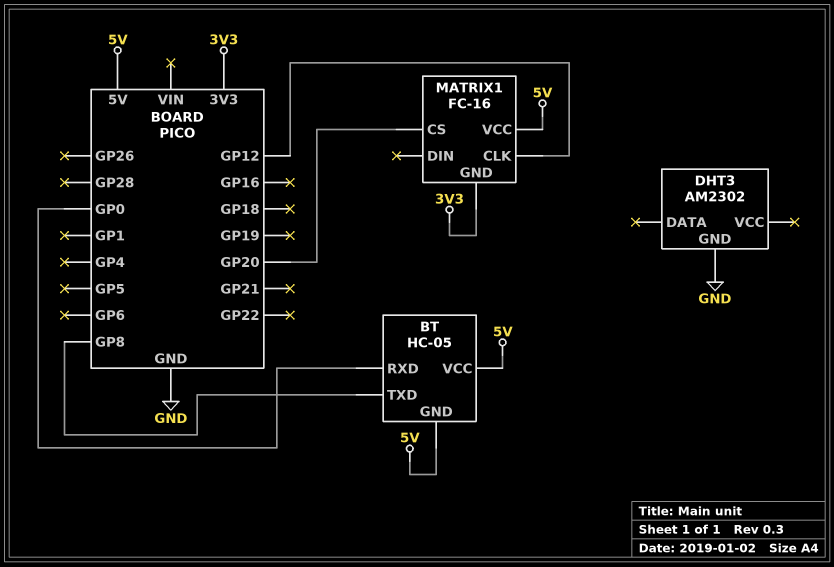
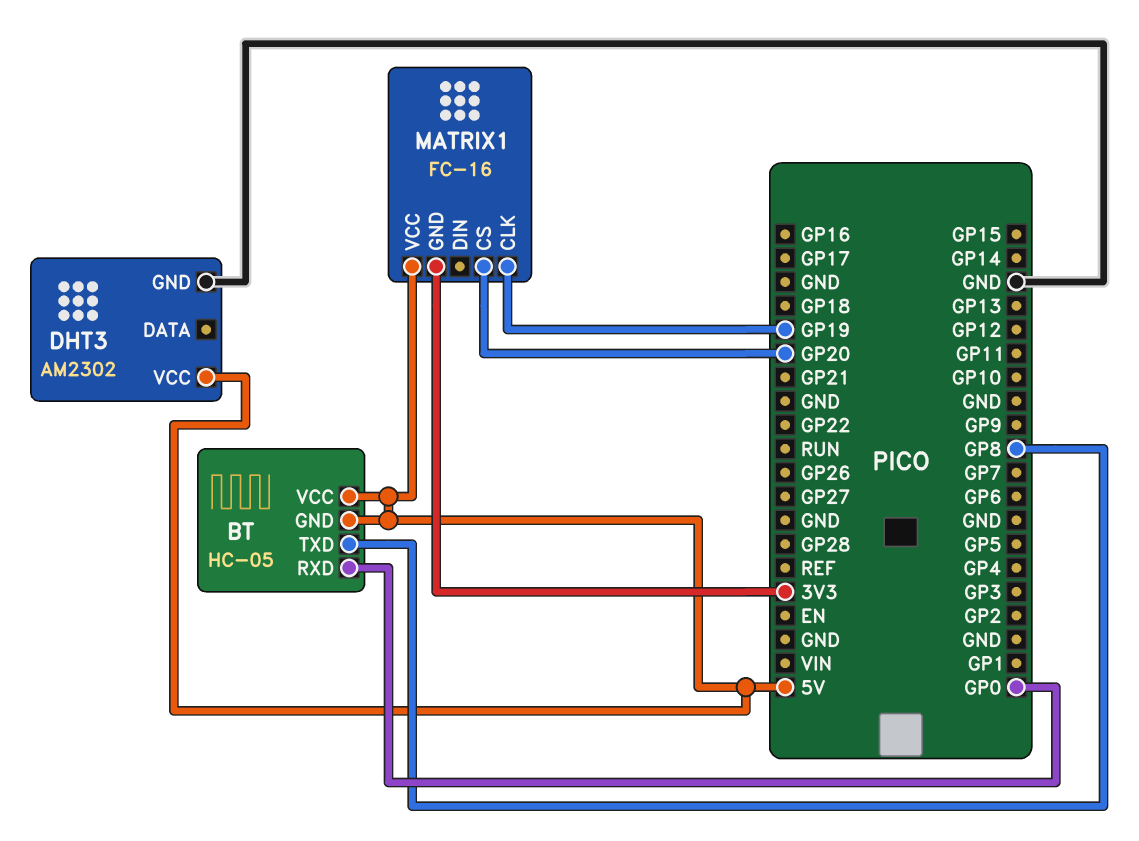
DHT3 pin VCC: none -> 5V
MATRIX1 pin CLK: GP12 -> GP19

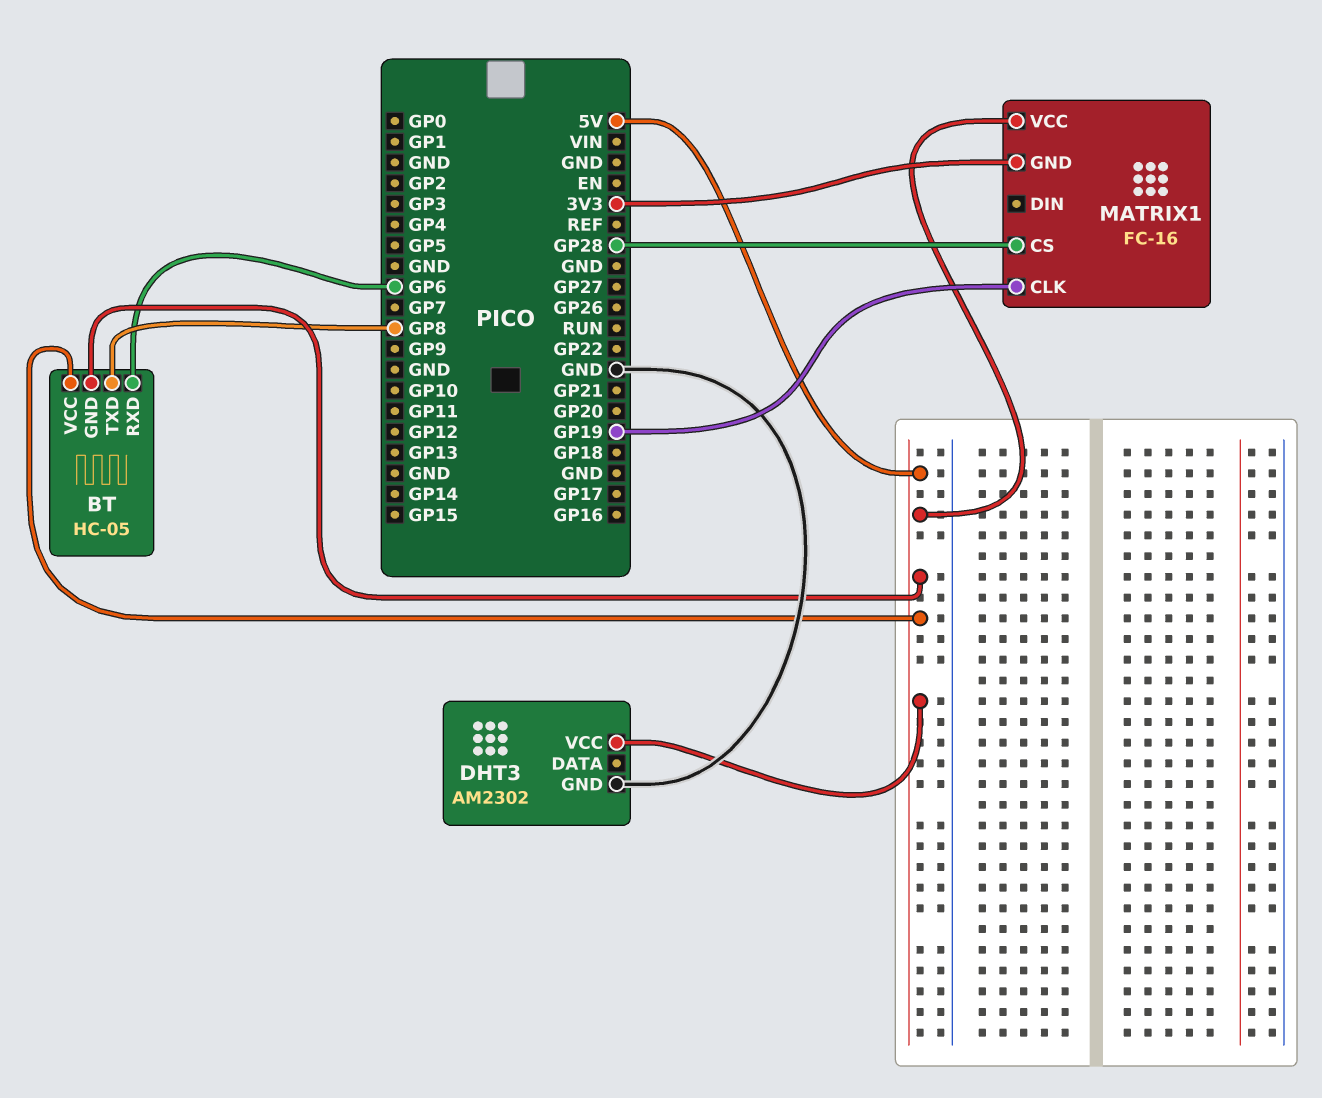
BT pin RXD: GP0 -> GP6
MATRIX1 pin CS: GP20 -> GP28

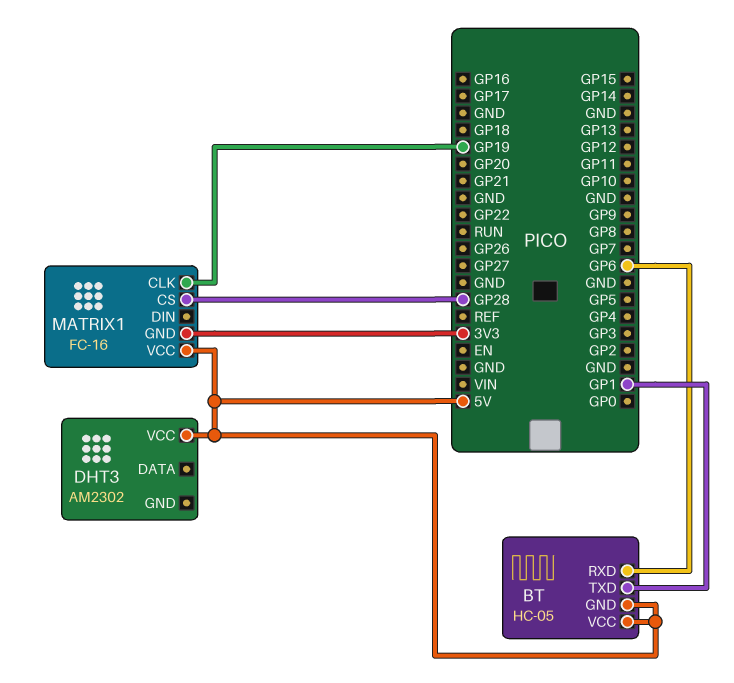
BT pin TXD: GP8 -> GP1
DHT3 pin GND: GND -> none

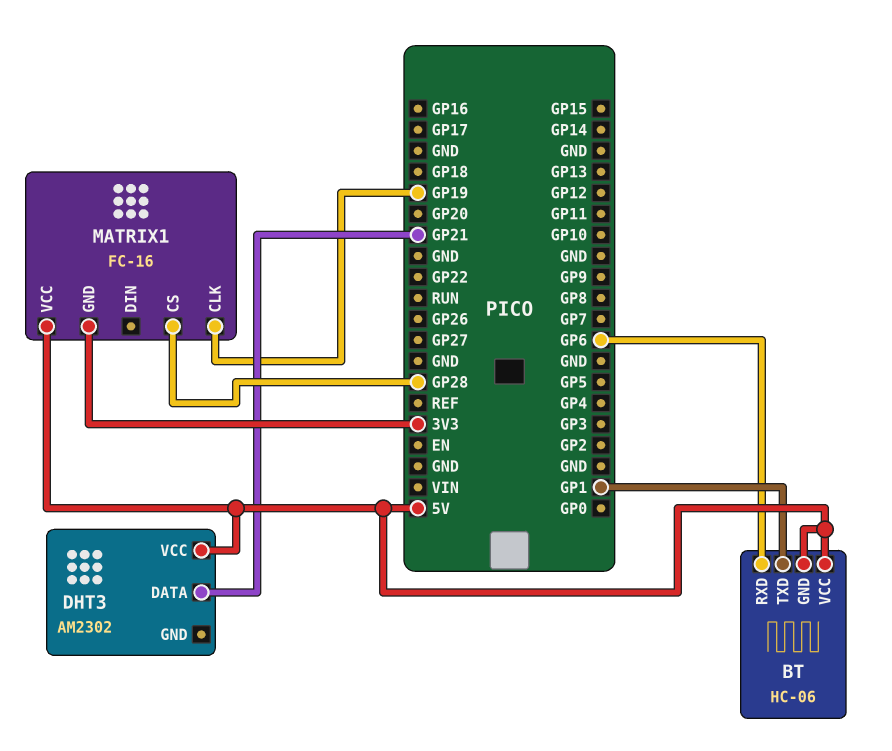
BT: HC-05 -> HC-06
DHT3 pin DATA: none -> GP21

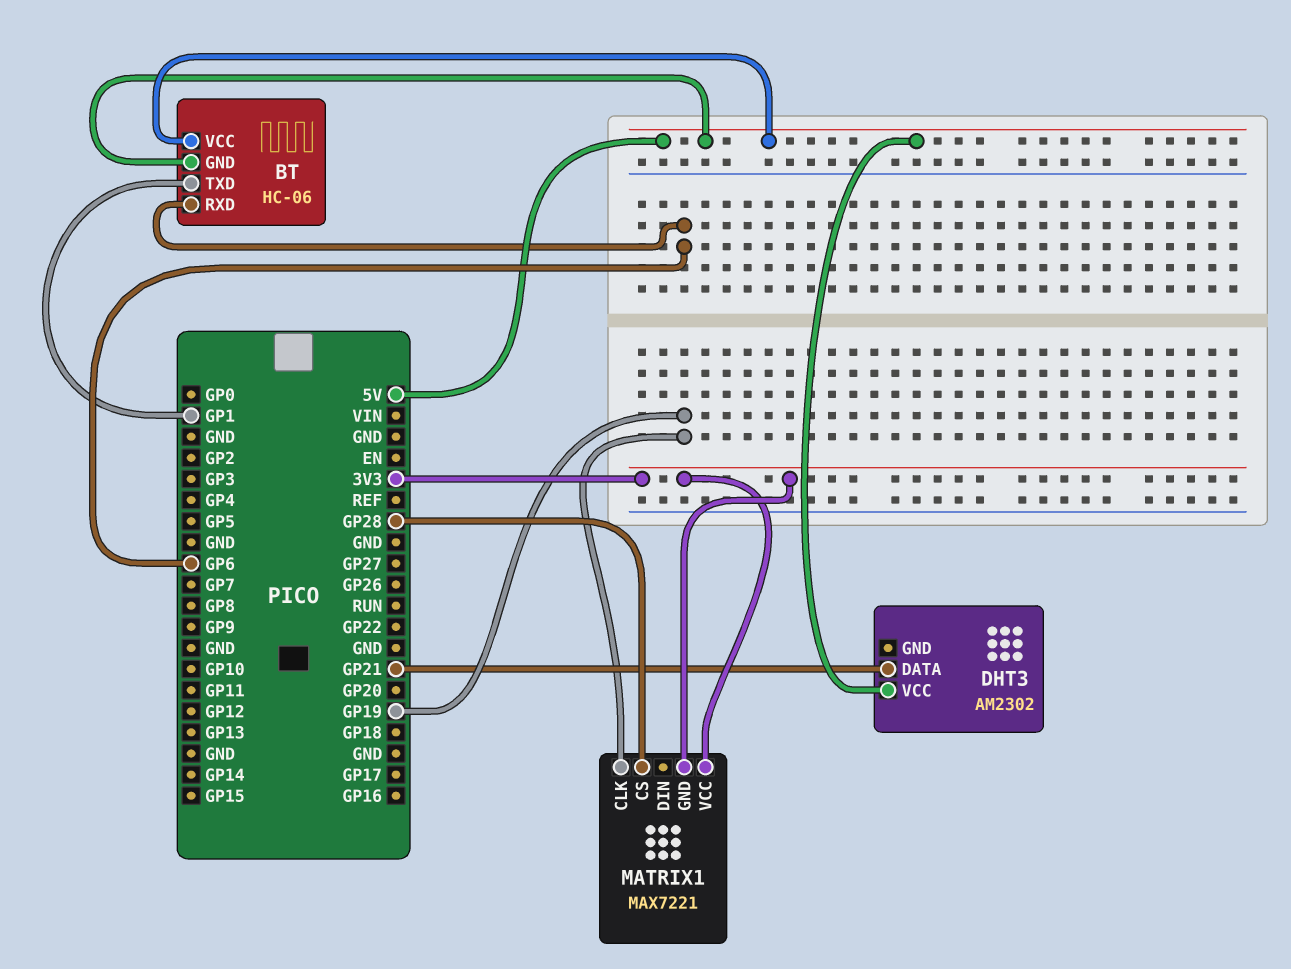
MATRIX1: FC-16 -> MAX7221
MATRIX1 pin VCC: 5V -> 3V3

